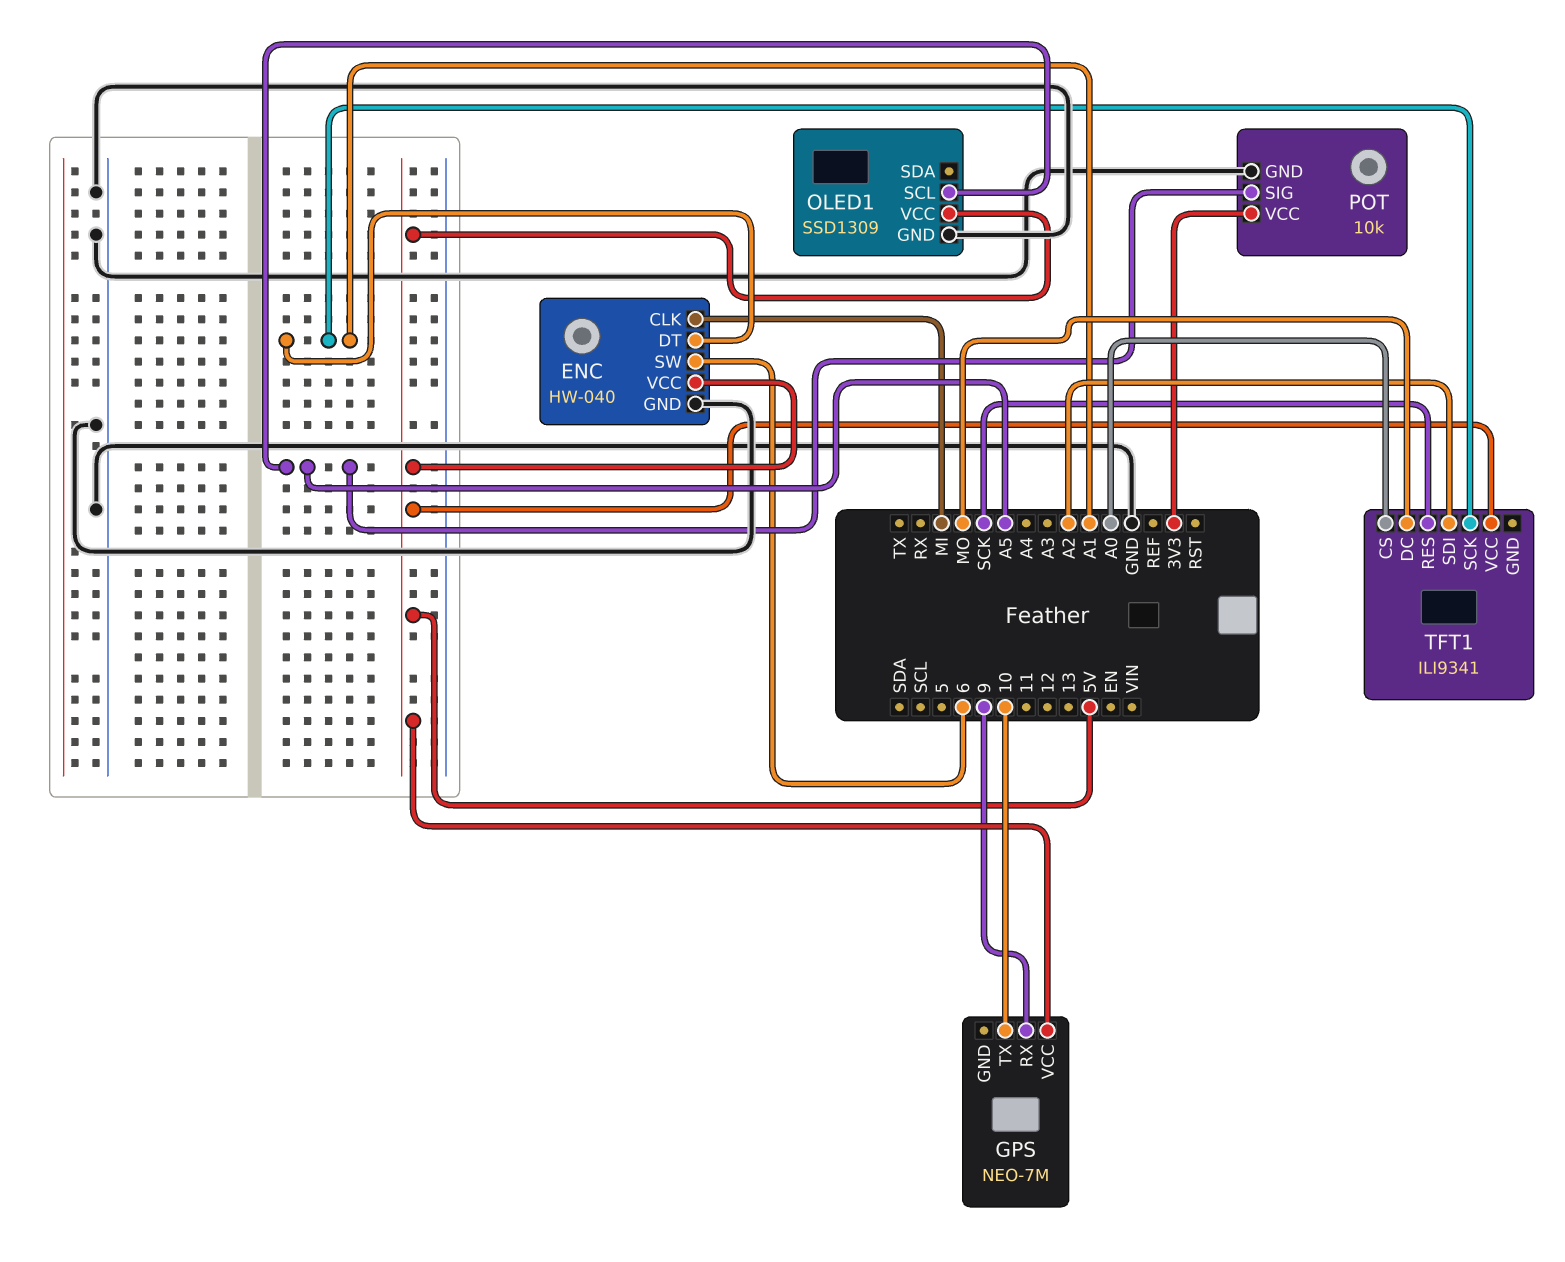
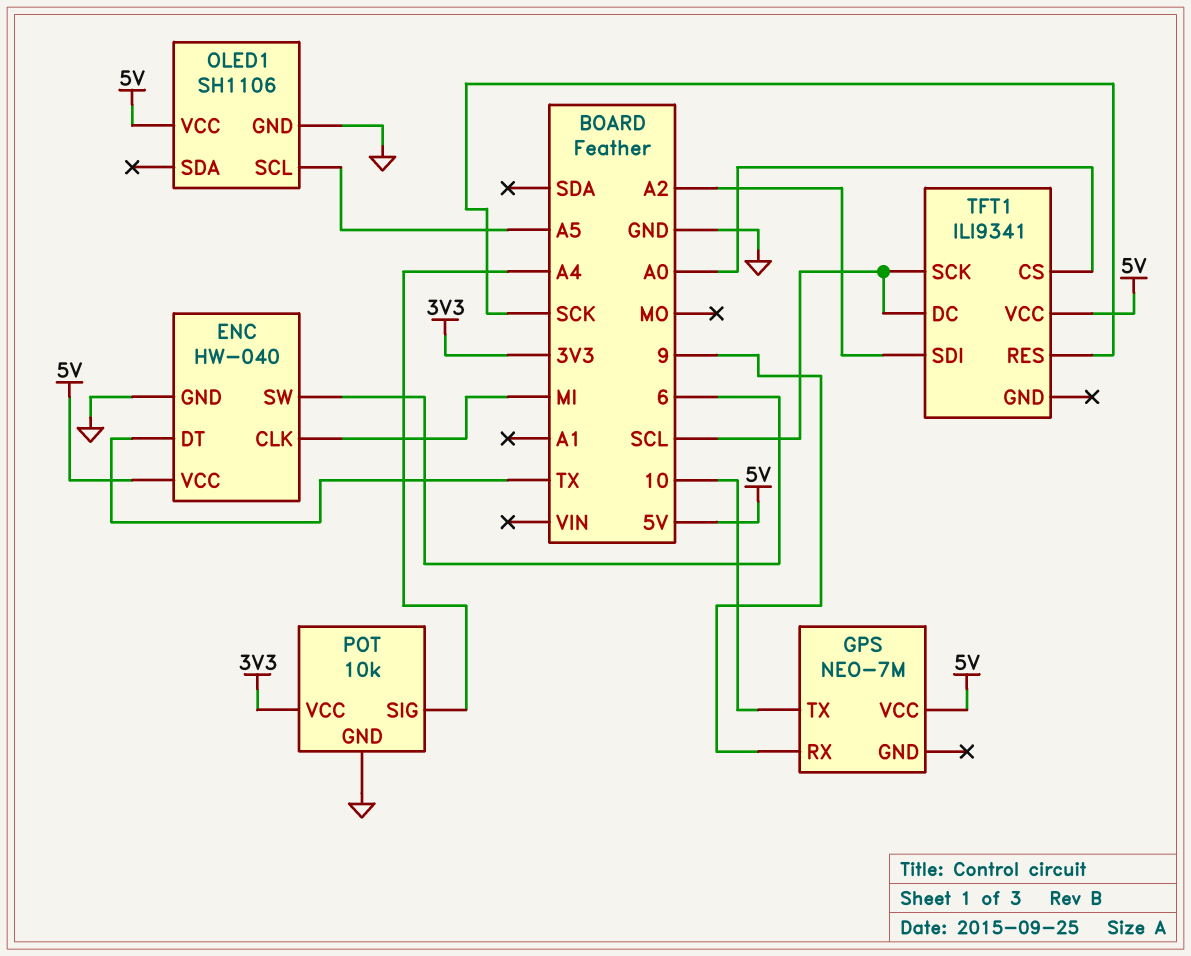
ENC pin DT: A1 -> TX
OLED1: SSD1309 -> SH1106
POT pin SIG: A5 -> A4
TFT1 pin DC: MO -> SCL
TFT1 pin SCK: A1 -> SCL

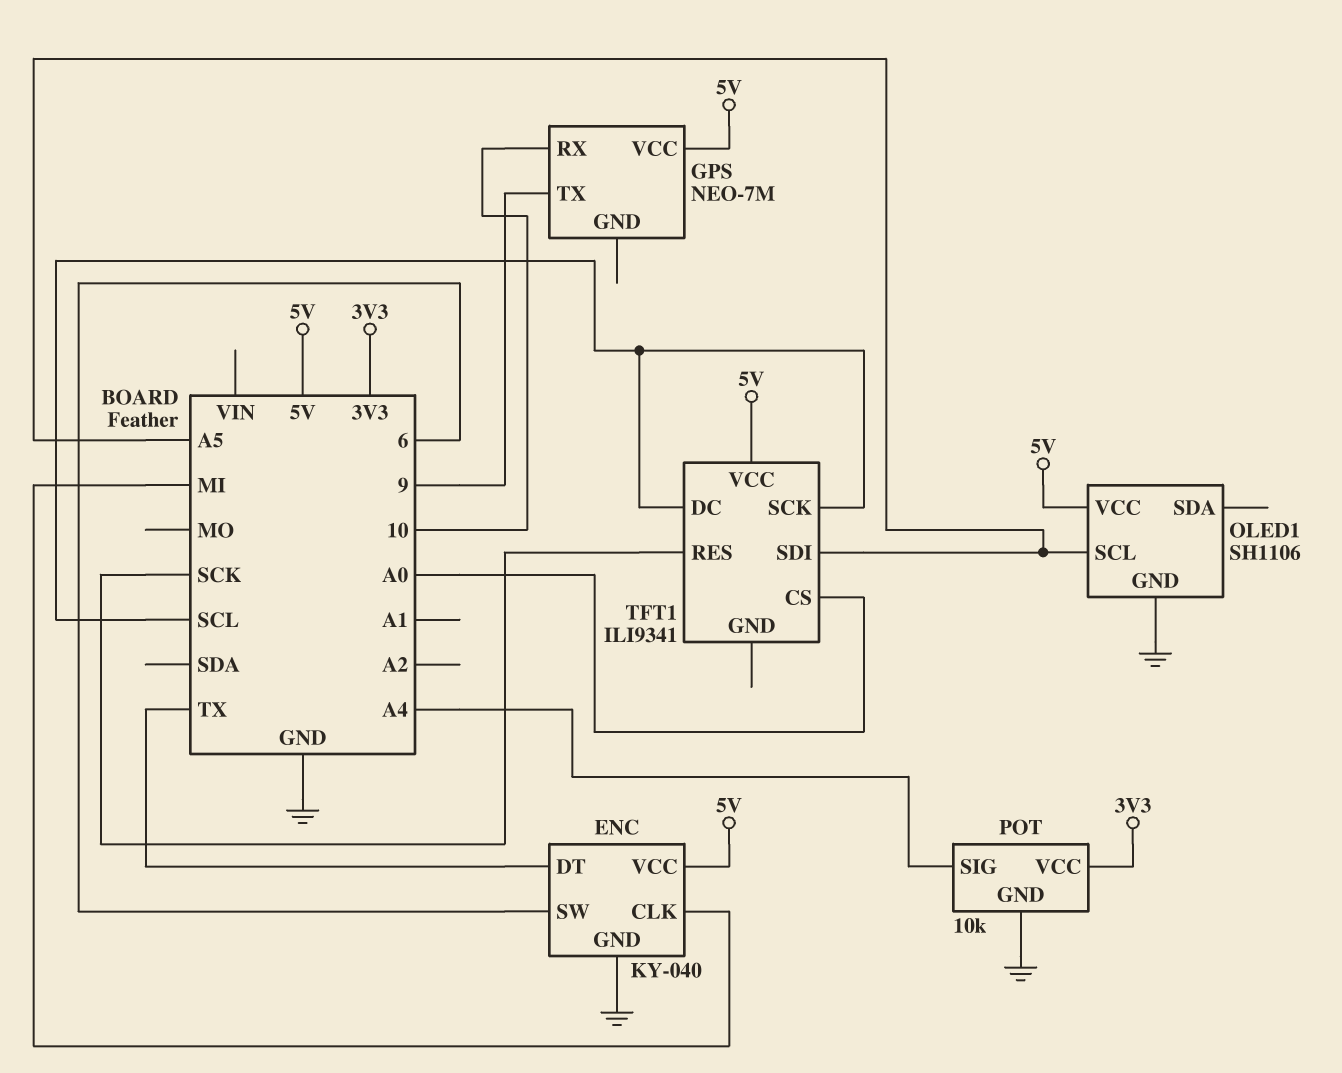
ENC: HW-040 -> KY-040
GPS pin RX: 9 -> 10
GPS pin TX: 10 -> 9
TFT1 pin SDI: A2 -> A5

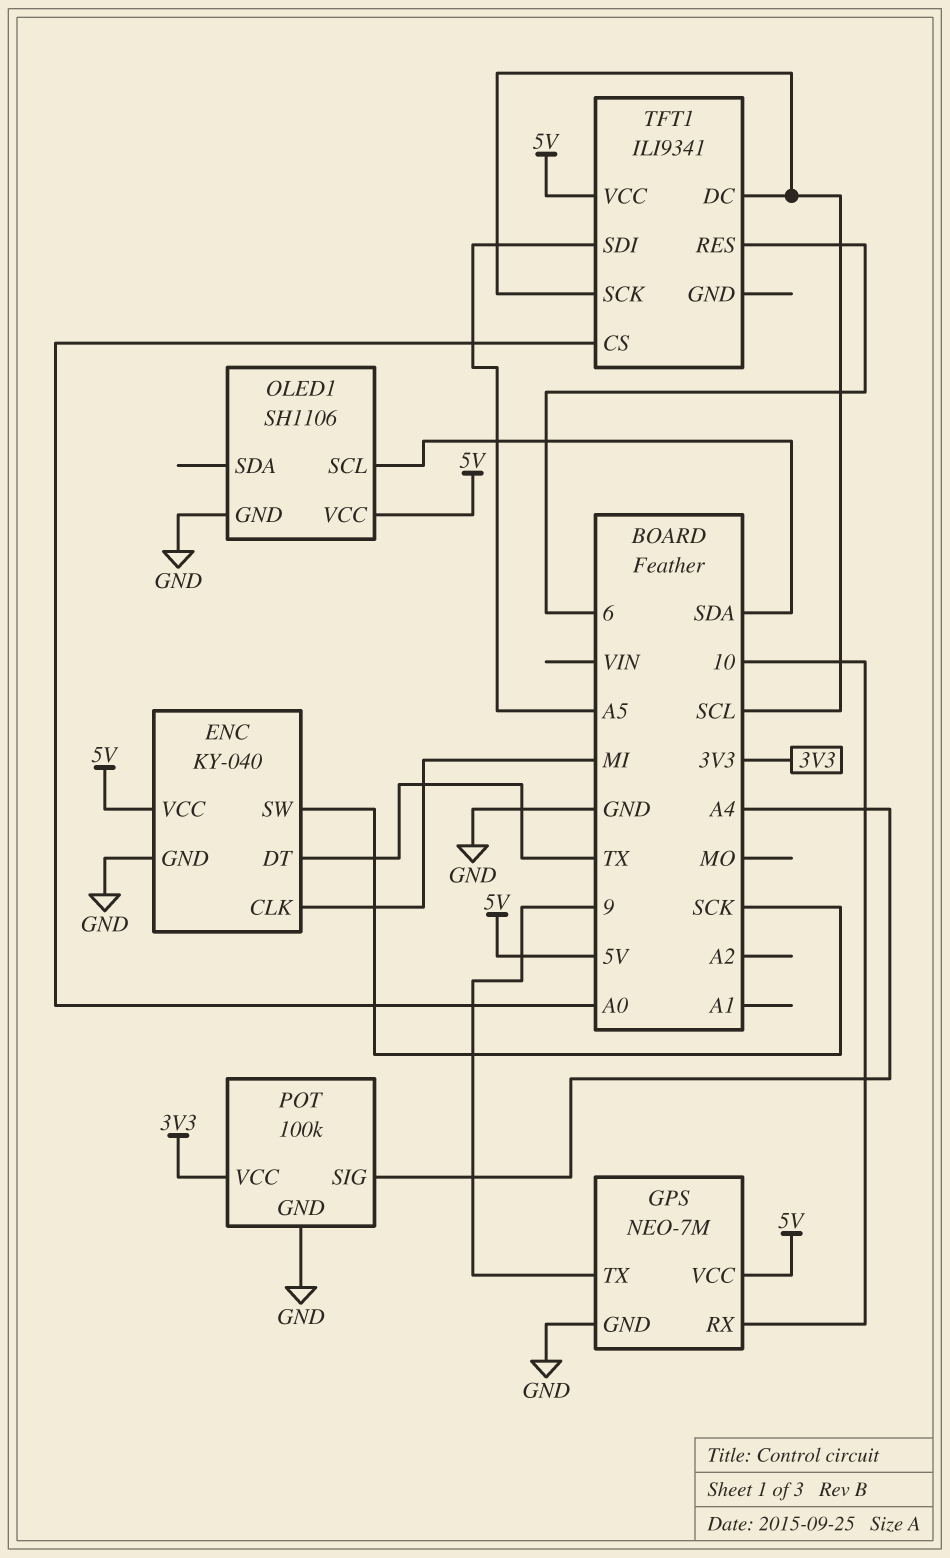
ENC pin SW: 6 -> SCK
GPS pin GND: none -> GND
OLED1 pin SCL: A5 -> SDA
POT: 10k -> 100k
TFT1 pin RES: SCK -> 6

